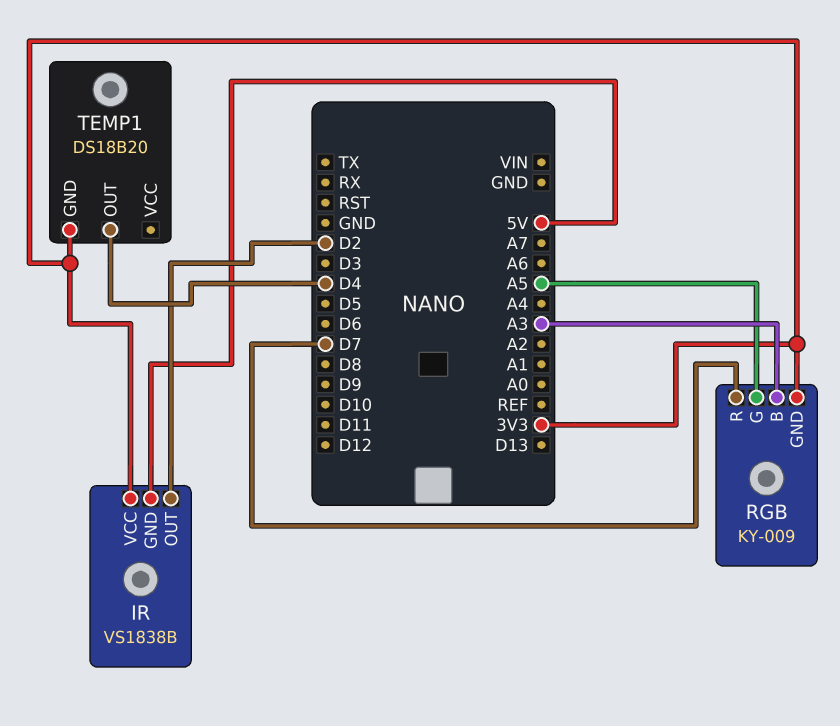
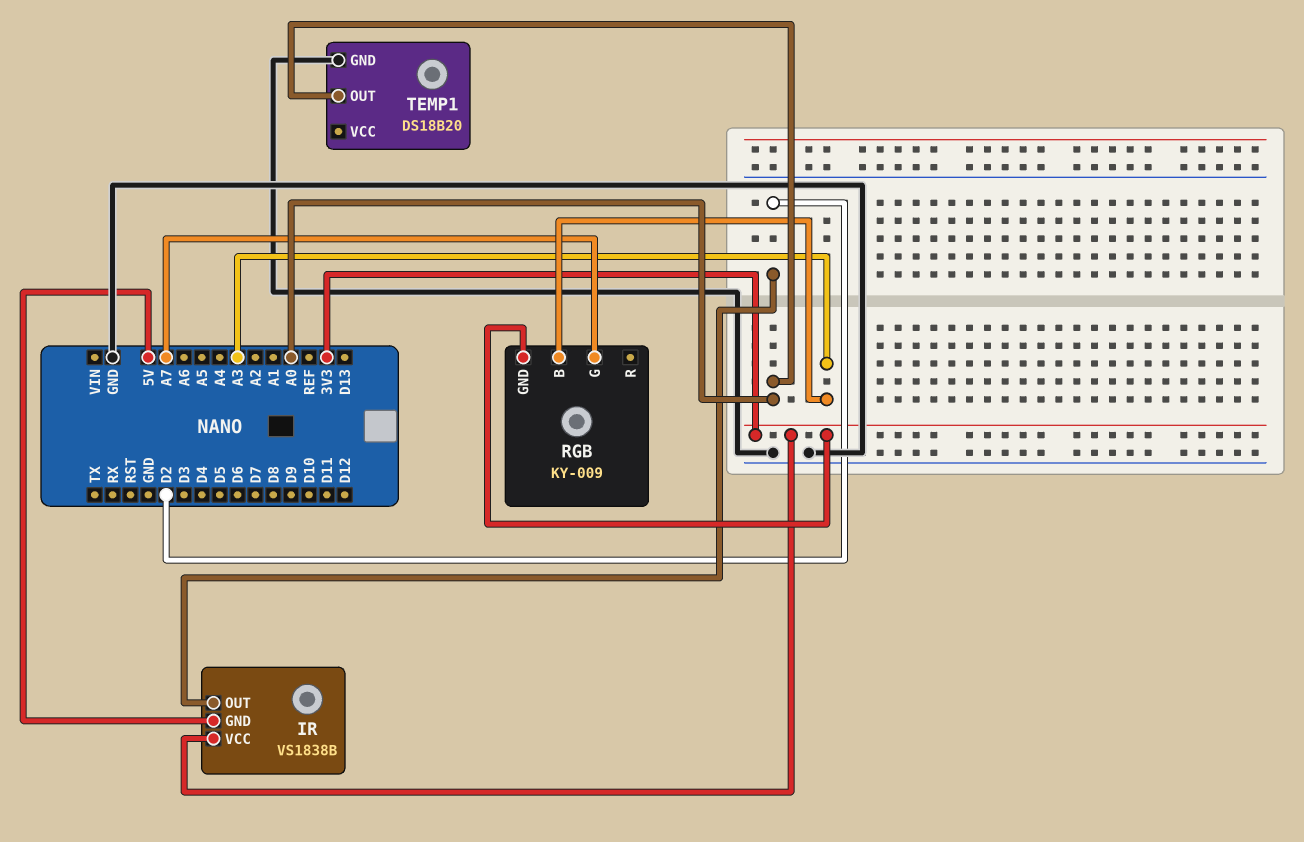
RGB pin G: A5 -> A7
RGB pin R: D7 -> none
TEMP1 pin GND: 3V3 -> GND
TEMP1 pin OUT: D4 -> A0

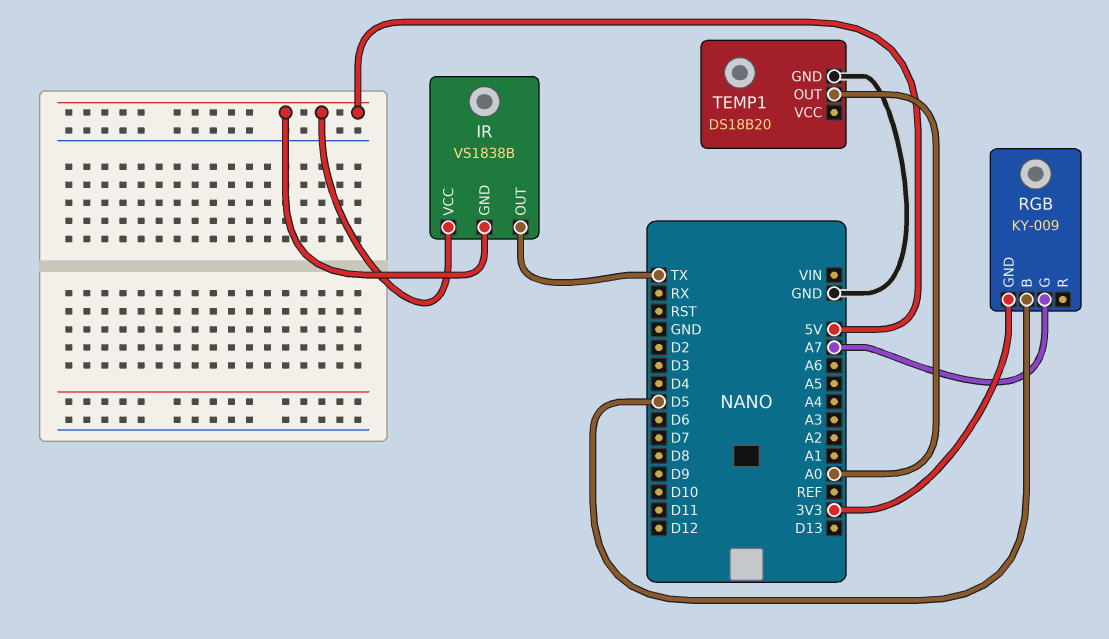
IR pin OUT: D2 -> TX
IR pin VCC: 3V3 -> 5V
RGB pin B: A3 -> D5

